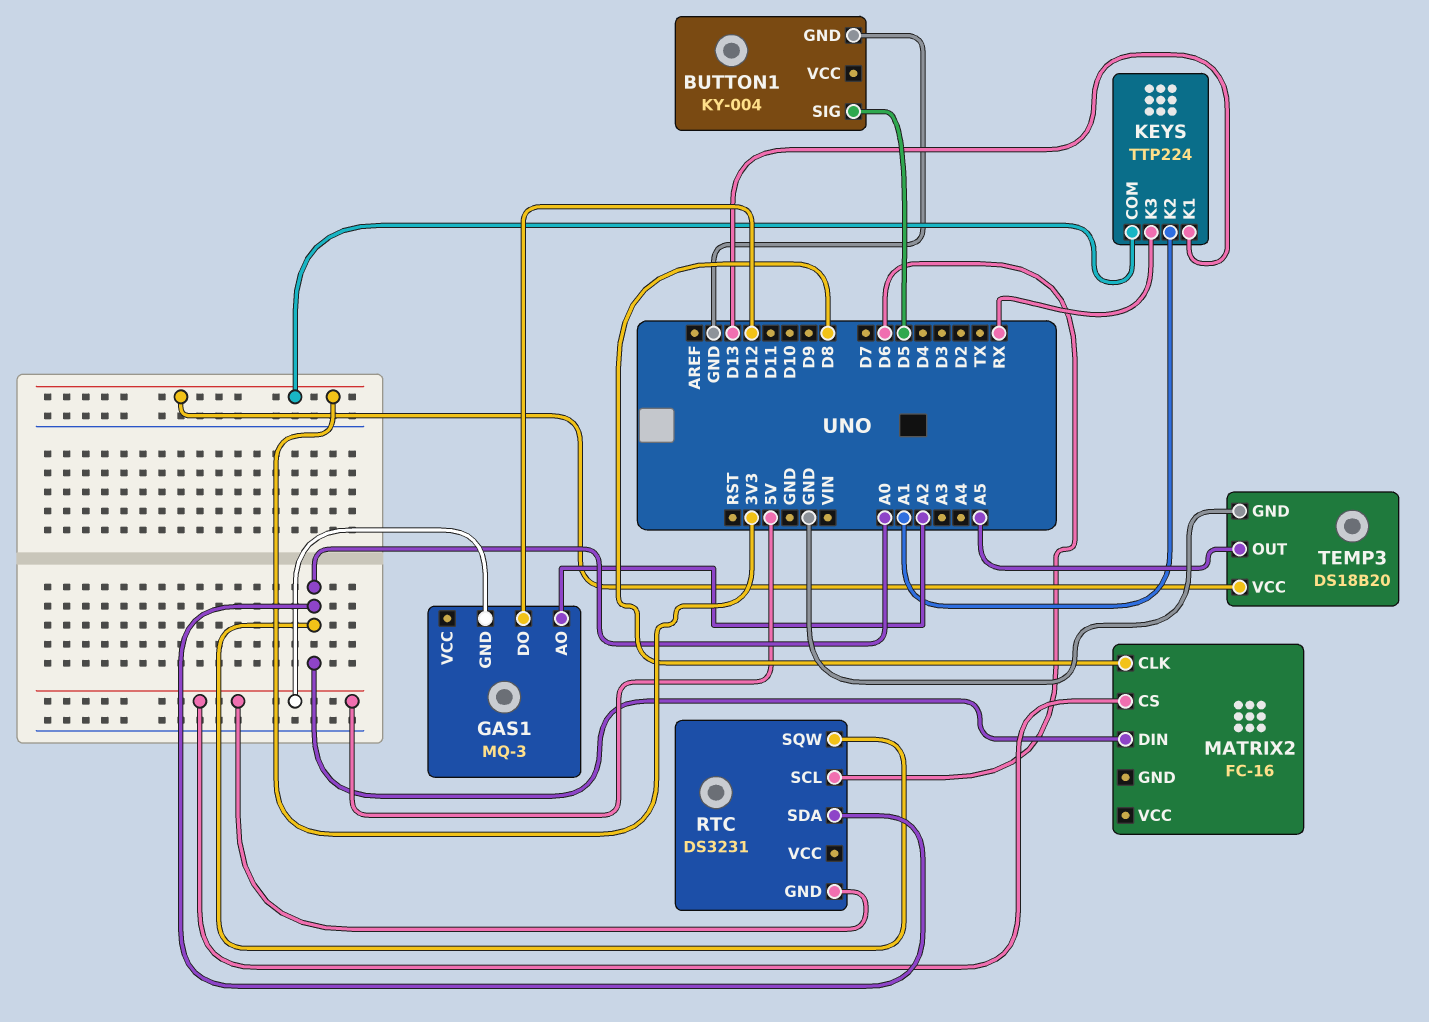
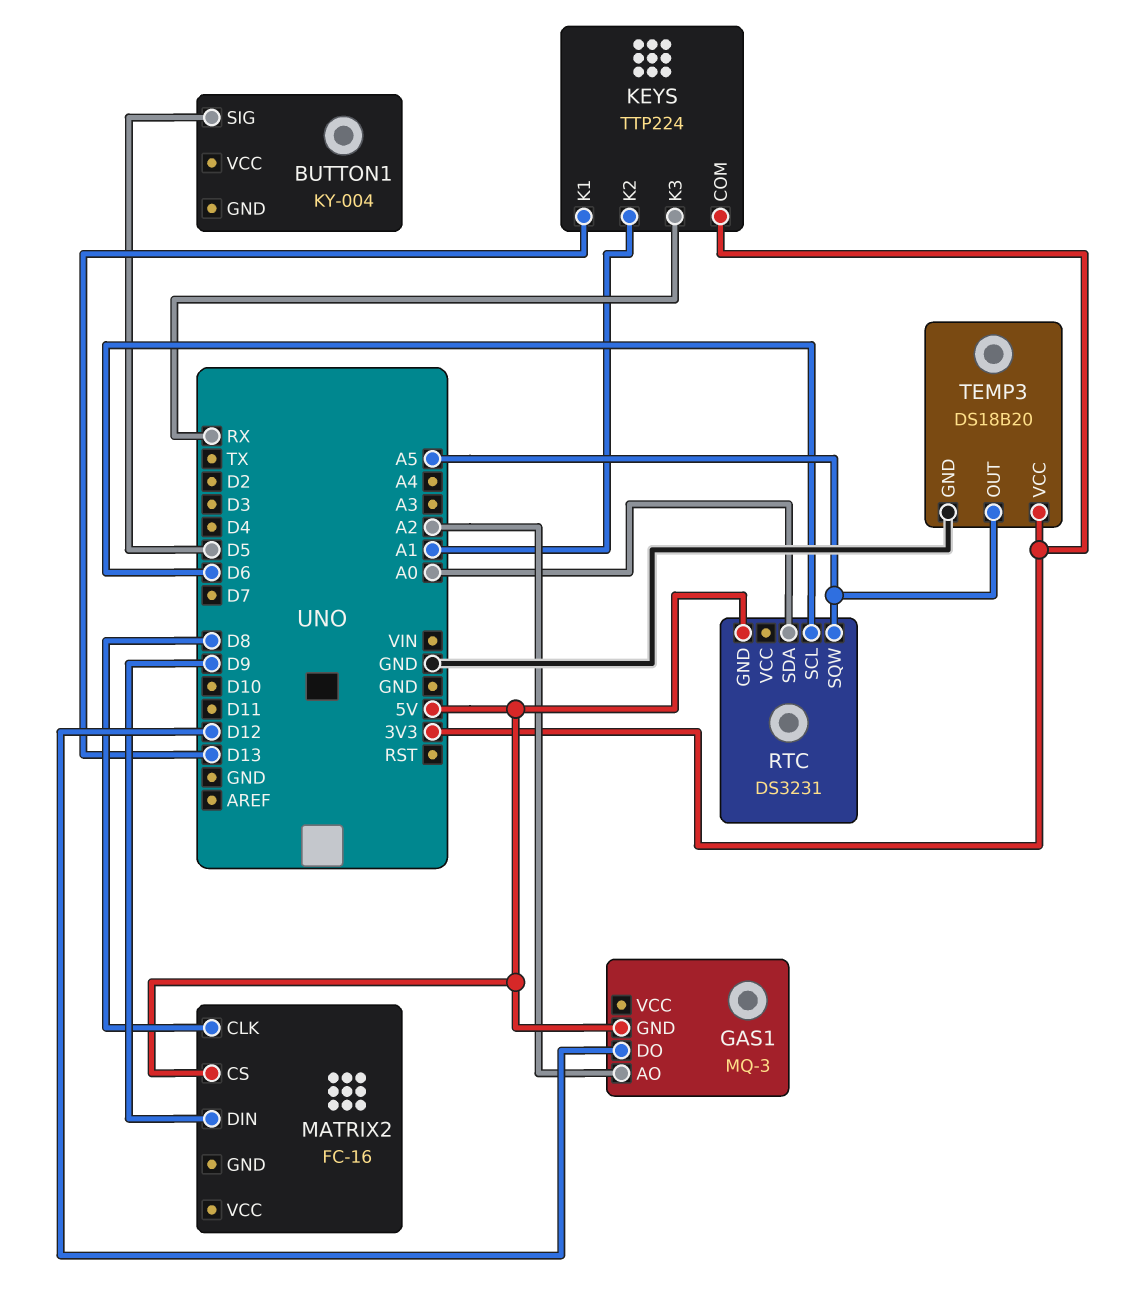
BUTTON1 pin GND: GND -> none
MATRIX2 pin DIN: A0 -> D9
RTC pin SQW: A0 -> A5

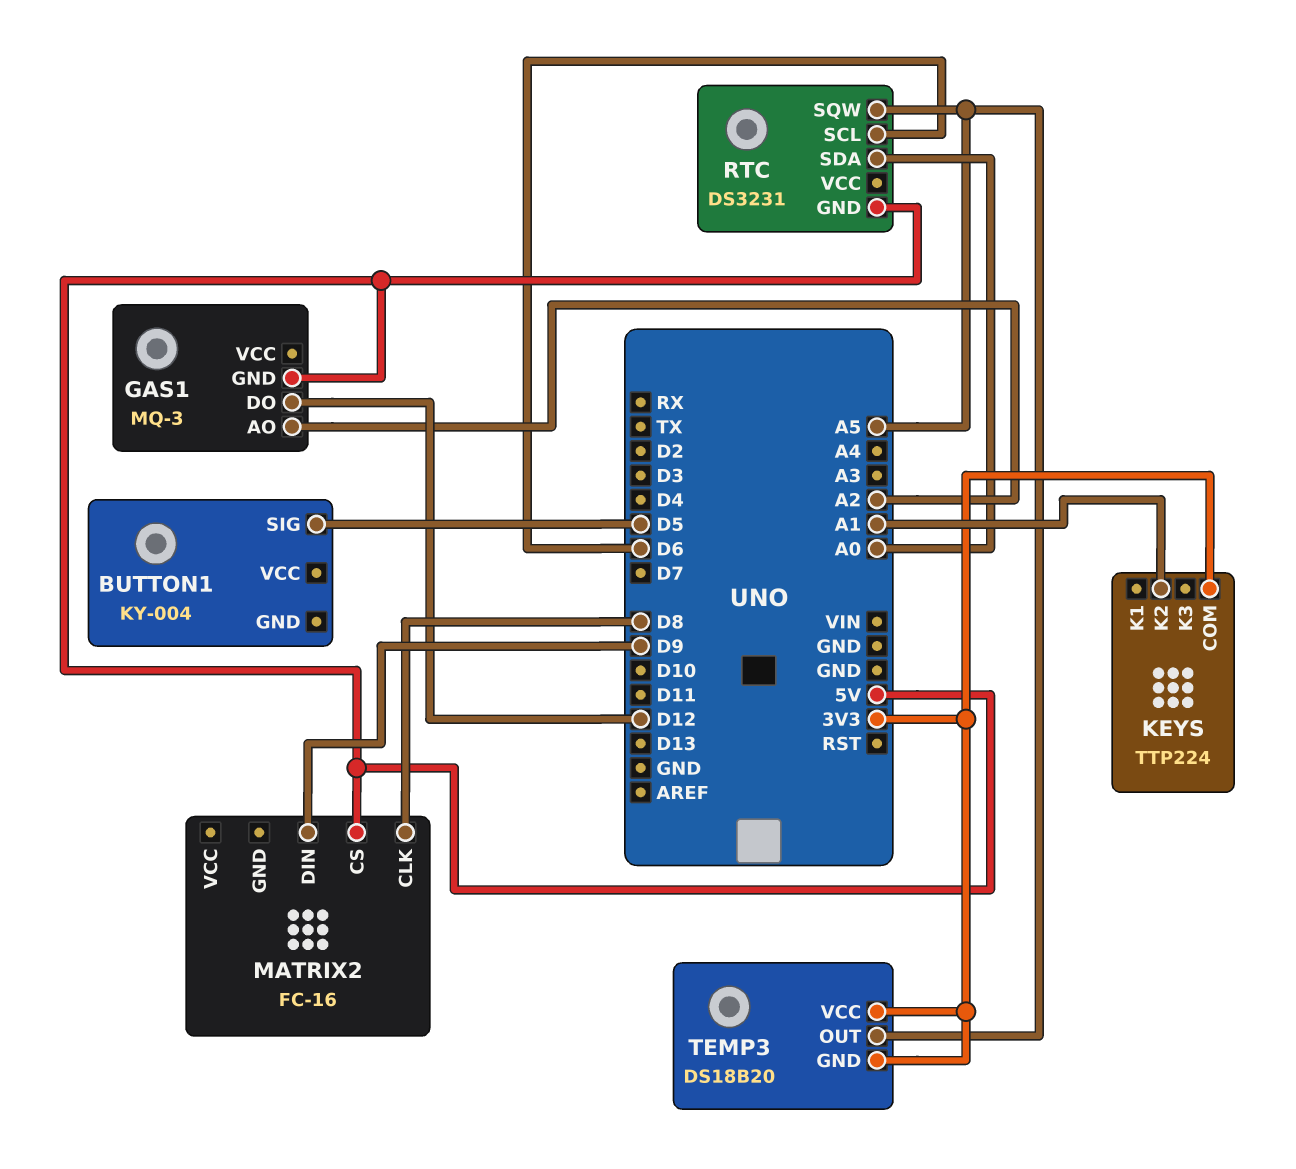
KEYS pin K1: D13 -> none
KEYS pin K3: RX -> none
TEMP3 pin GND: GND -> 3V3

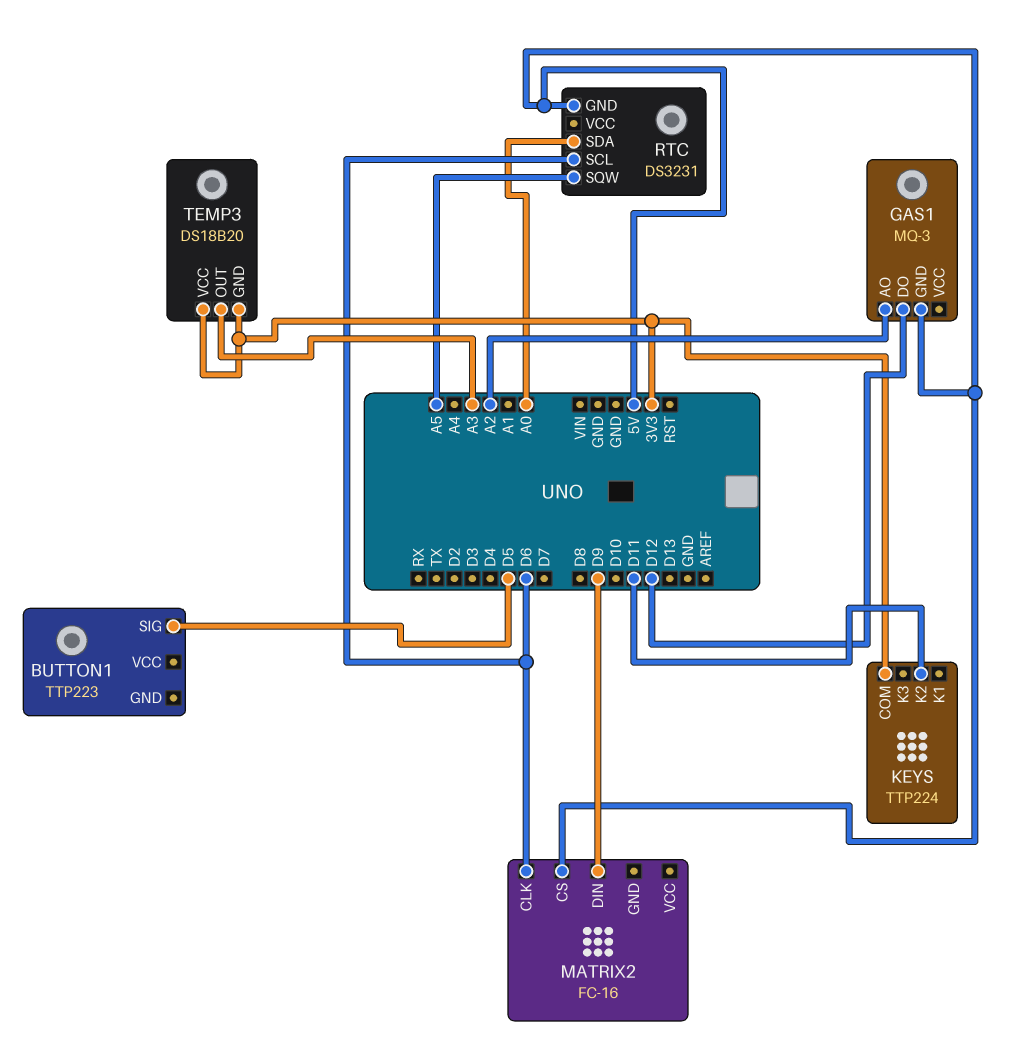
BUTTON1: KY-004 -> TTP223
KEYS pin K2: A1 -> D11
MATRIX2 pin CLK: D8 -> D6
TEMP3 pin OUT: A5 -> A3

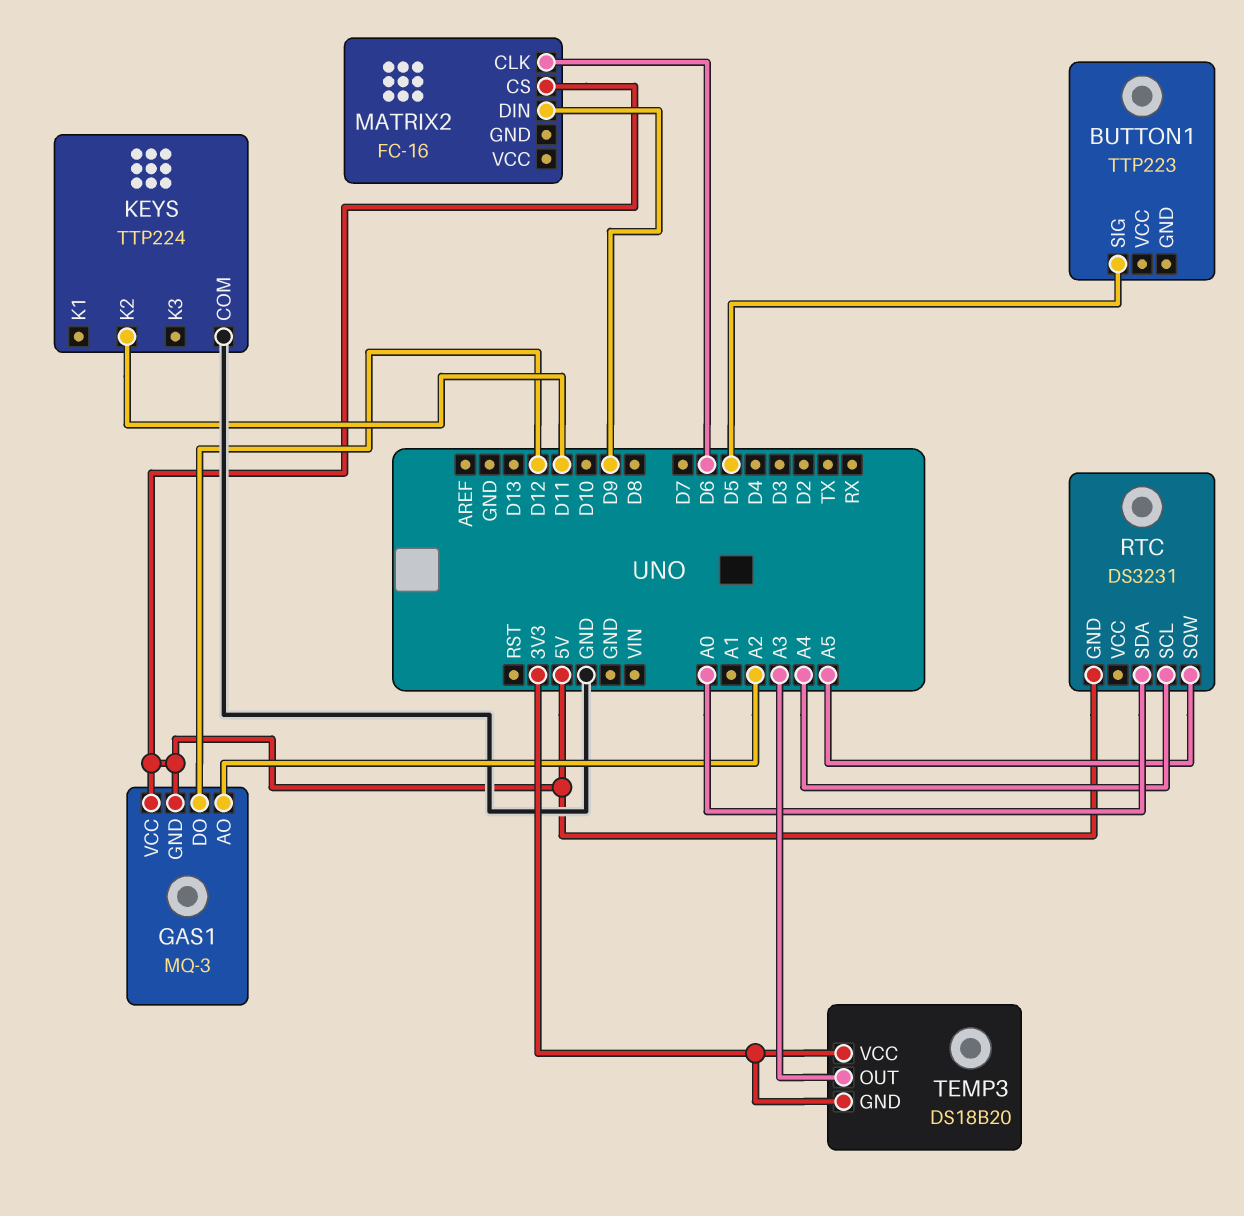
GAS1 pin VCC: none -> 5V
KEYS pin COM: 3V3 -> GND
RTC pin SCL: D6 -> A4

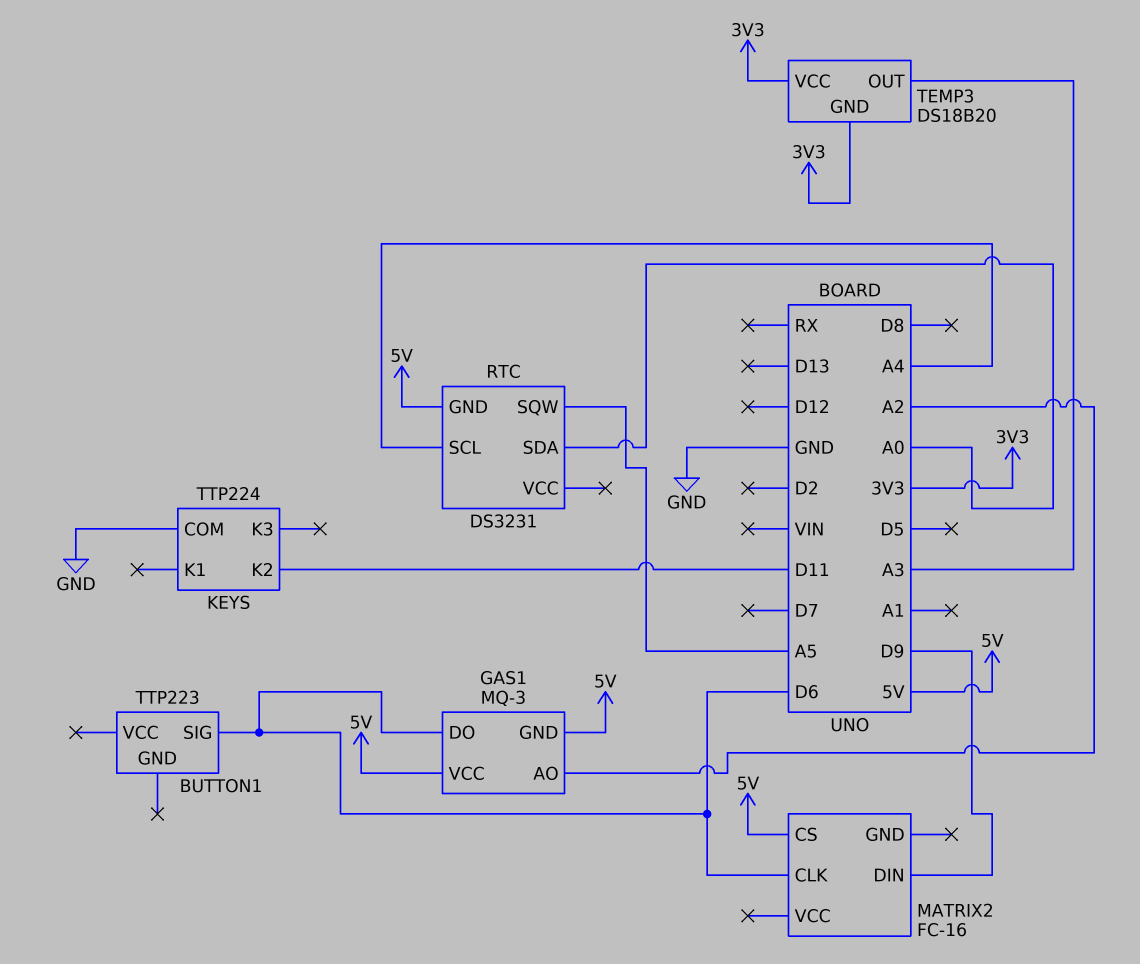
BUTTON1 pin SIG: D5 -> D6
GAS1 pin DO: D12 -> D6

